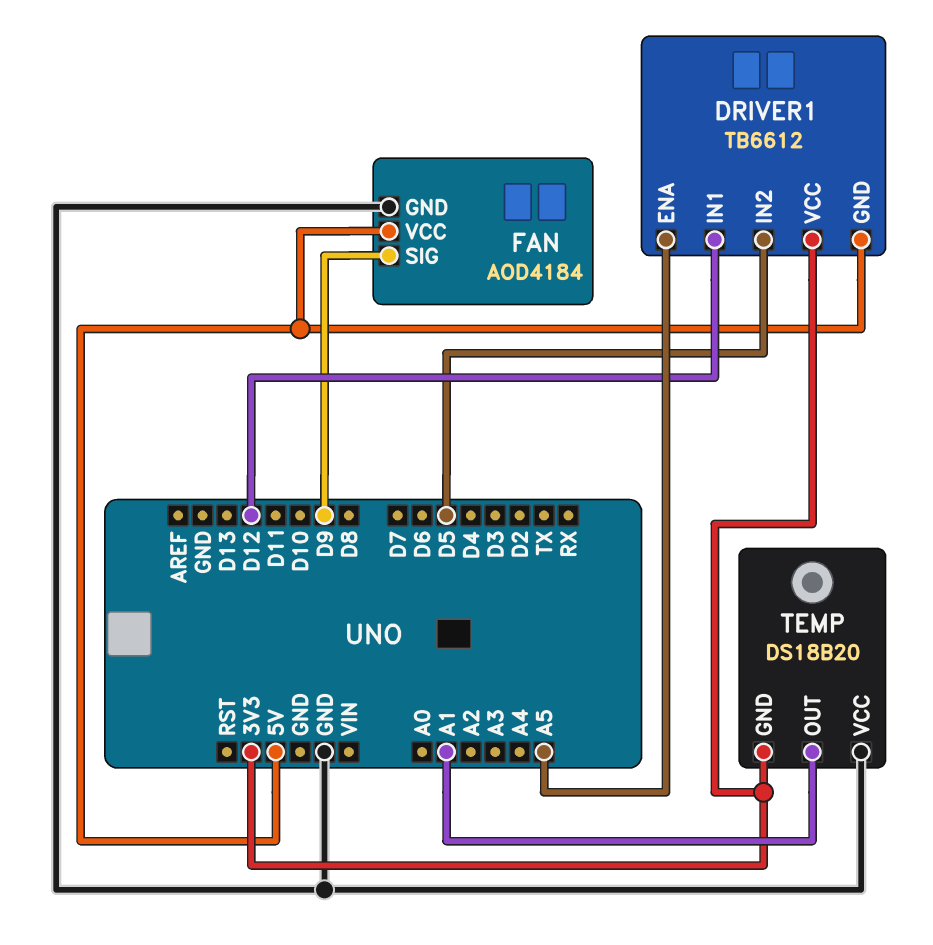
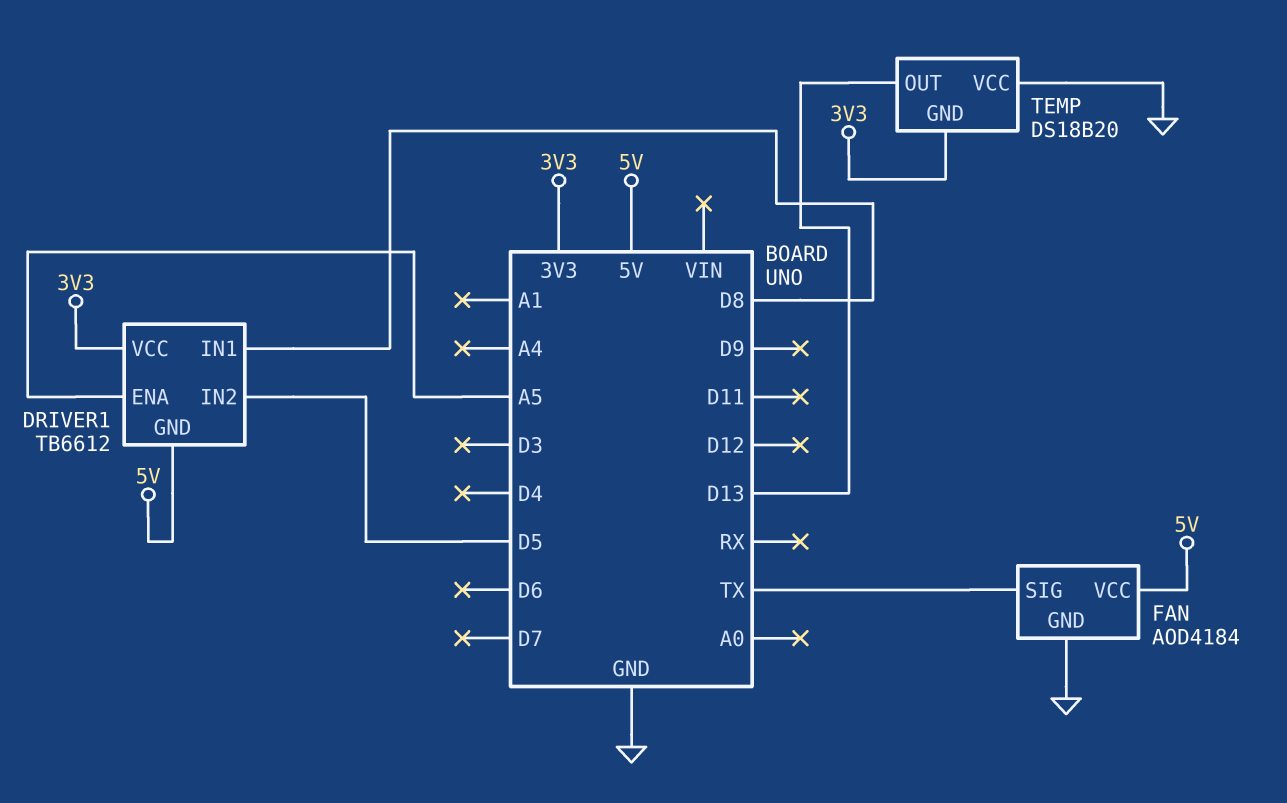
DRIVER1 pin IN1: D12 -> D8
FAN pin SIG: D9 -> TX
TEMP pin OUT: A1 -> D13

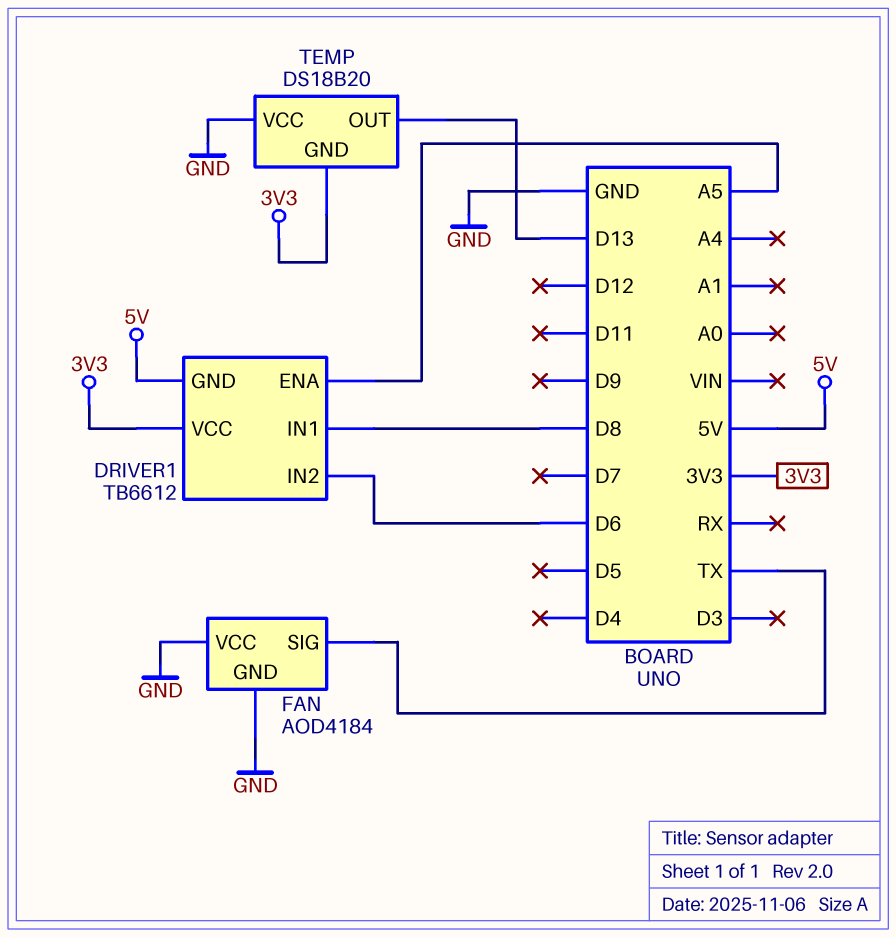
DRIVER1 pin IN2: D5 -> D6
FAN pin VCC: 5V -> GND

